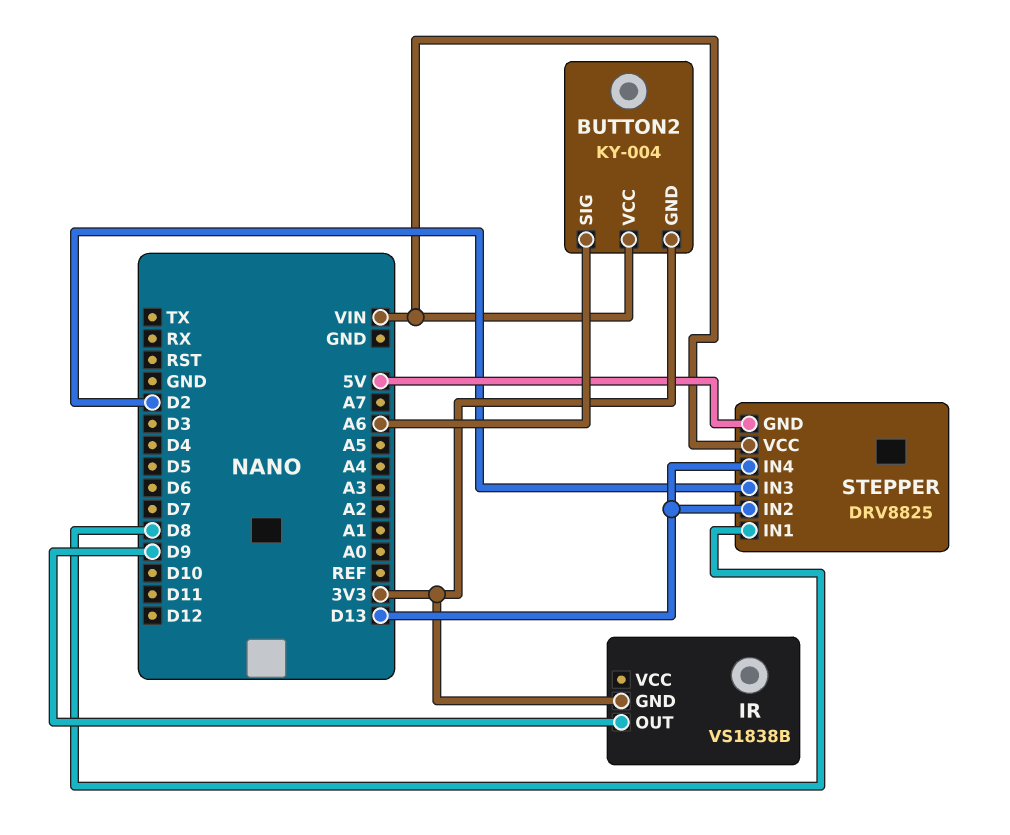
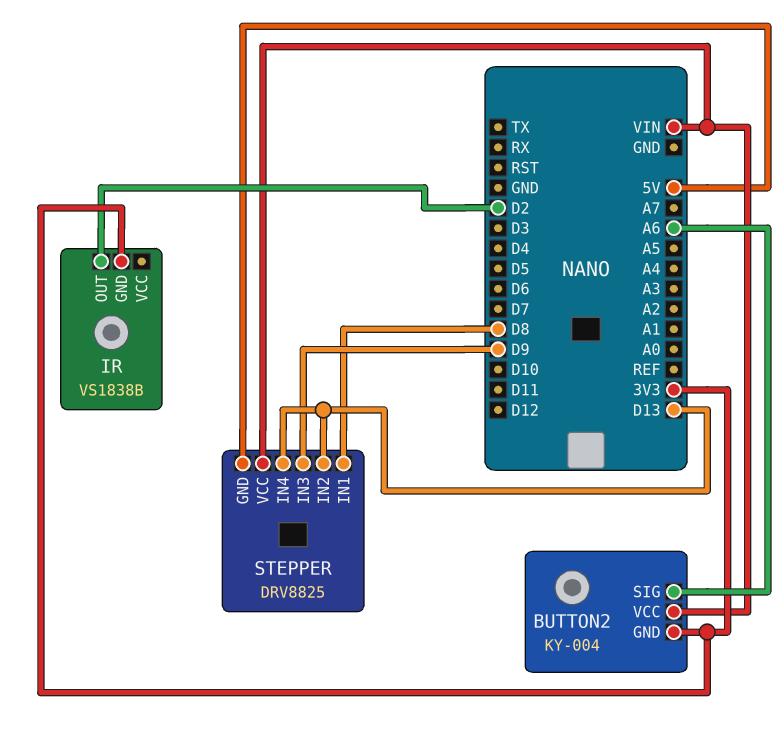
IR pin OUT: D9 -> D2
STEPPER pin IN3: D2 -> D9

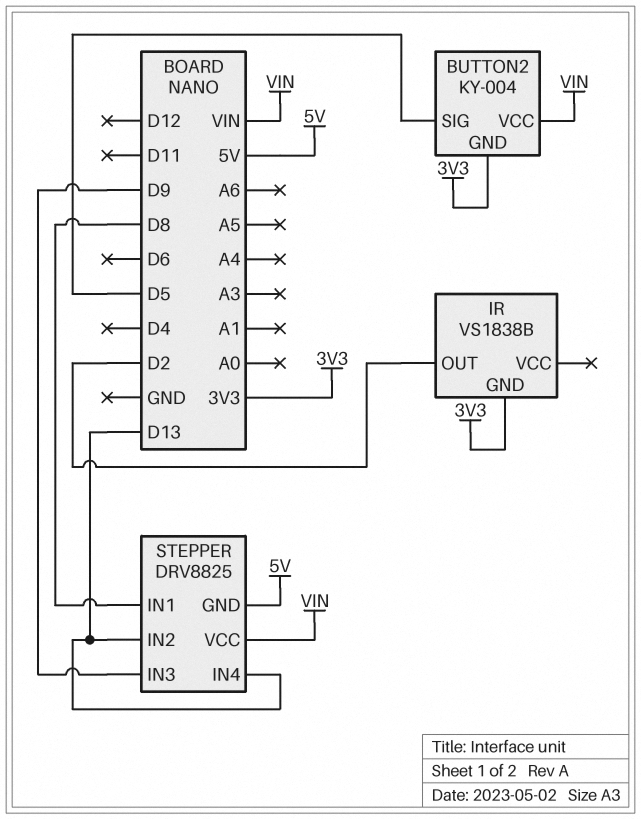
BUTTON2 pin SIG: A6 -> D5

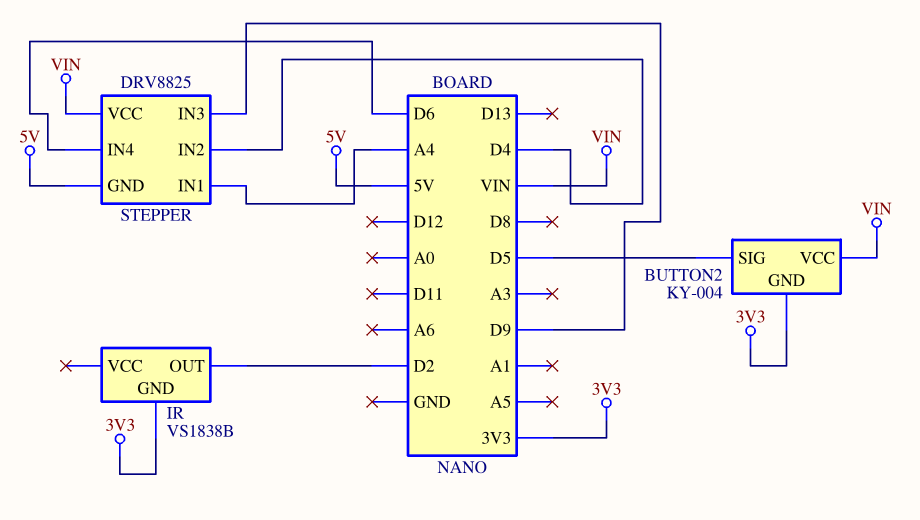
STEPPER pin IN1: D8 -> A4
STEPPER pin IN2: D13 -> D4
STEPPER pin IN4: D13 -> D6

